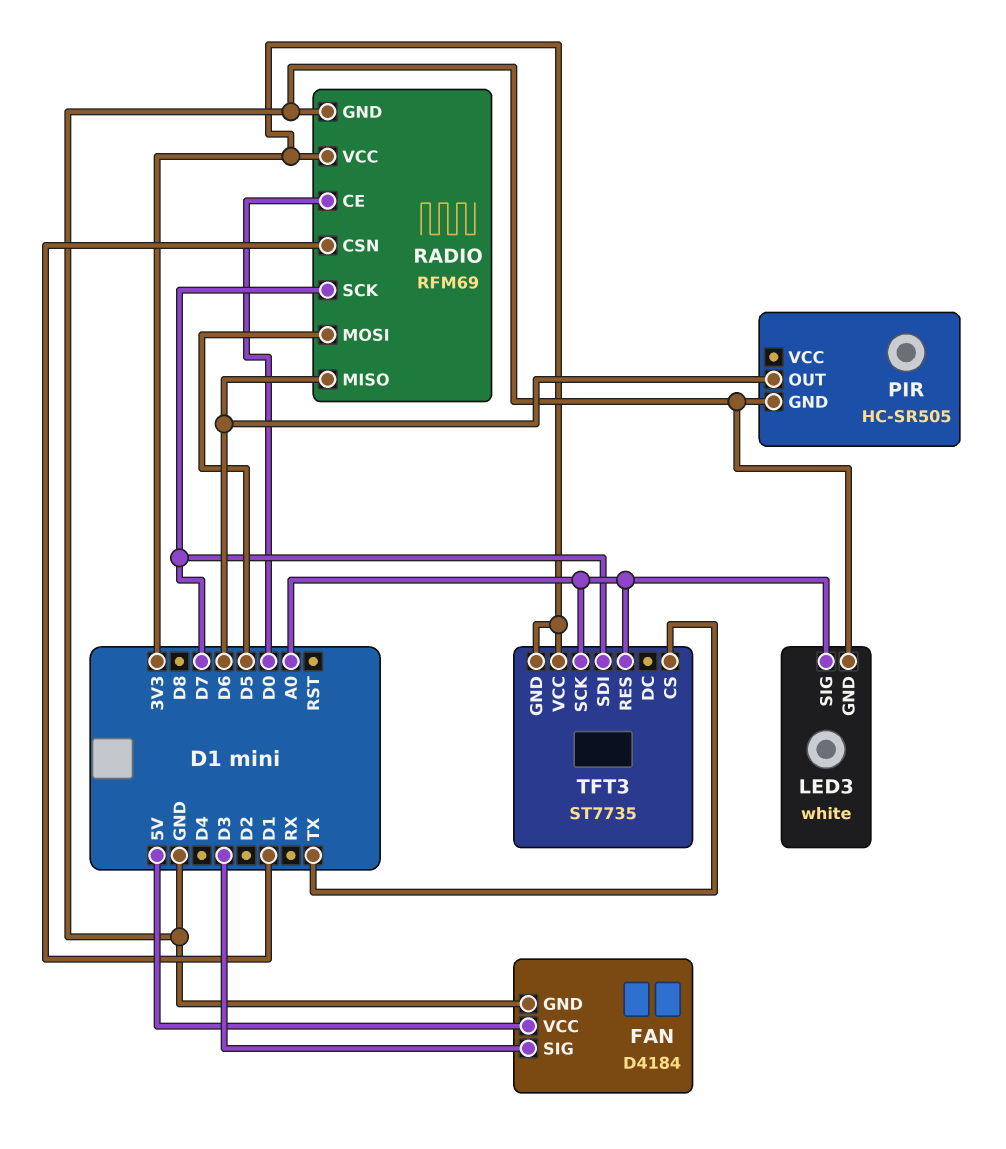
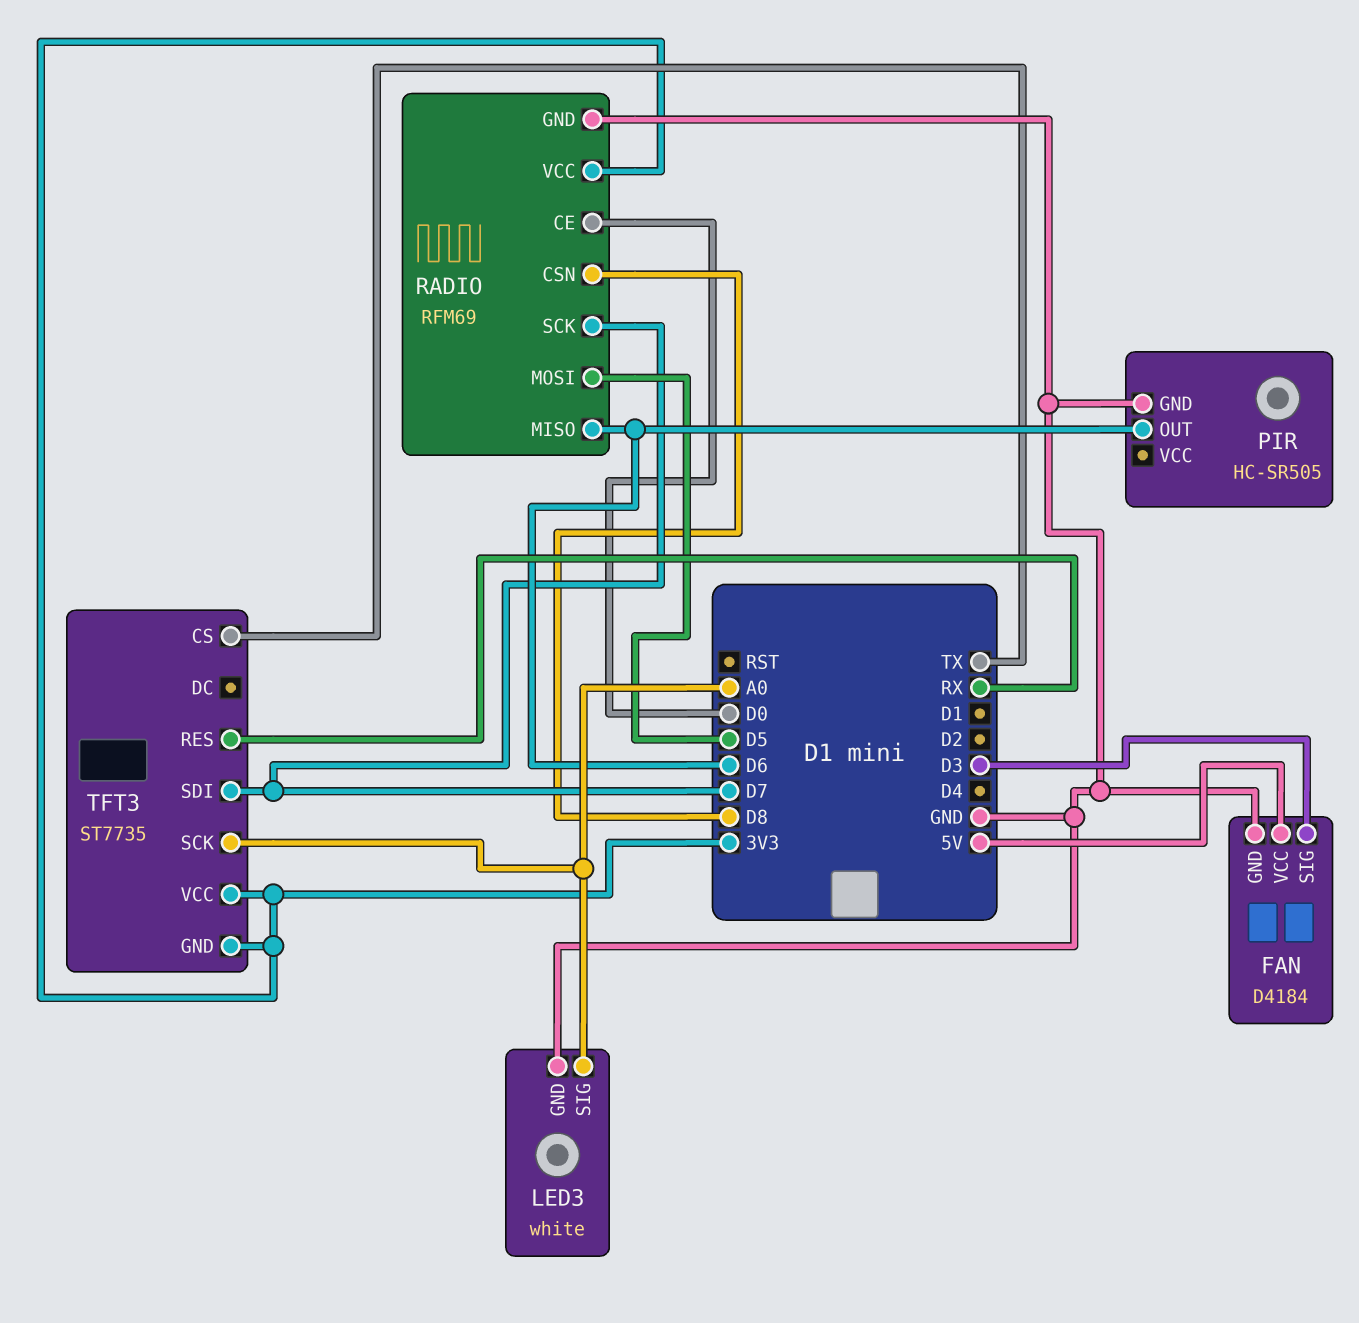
RADIO pin CSN: D1 -> D8
TFT3 pin RES: A0 -> RX

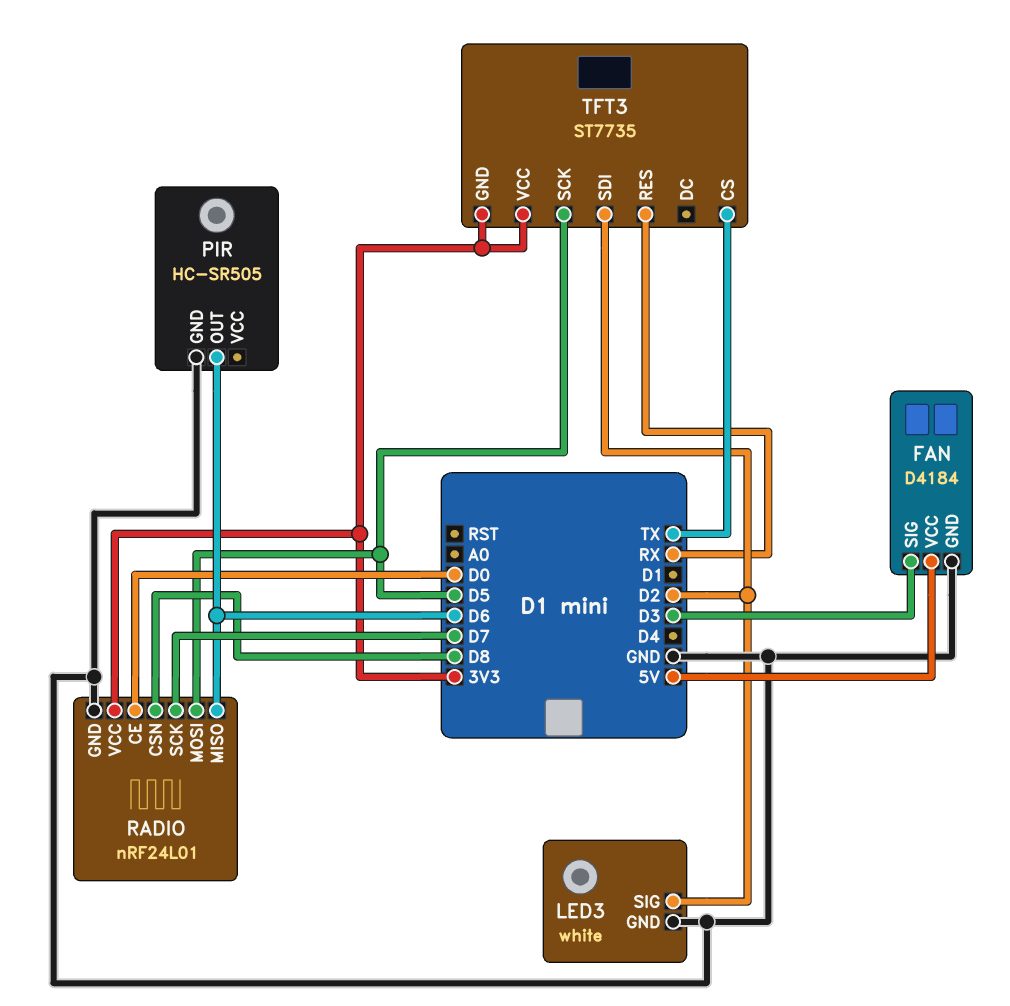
LED3 pin SIG: A0 -> D2
RADIO: RFM69 -> nRF24L01
TFT3 pin SCK: A0 -> D5
TFT3 pin SDI: D7 -> D2

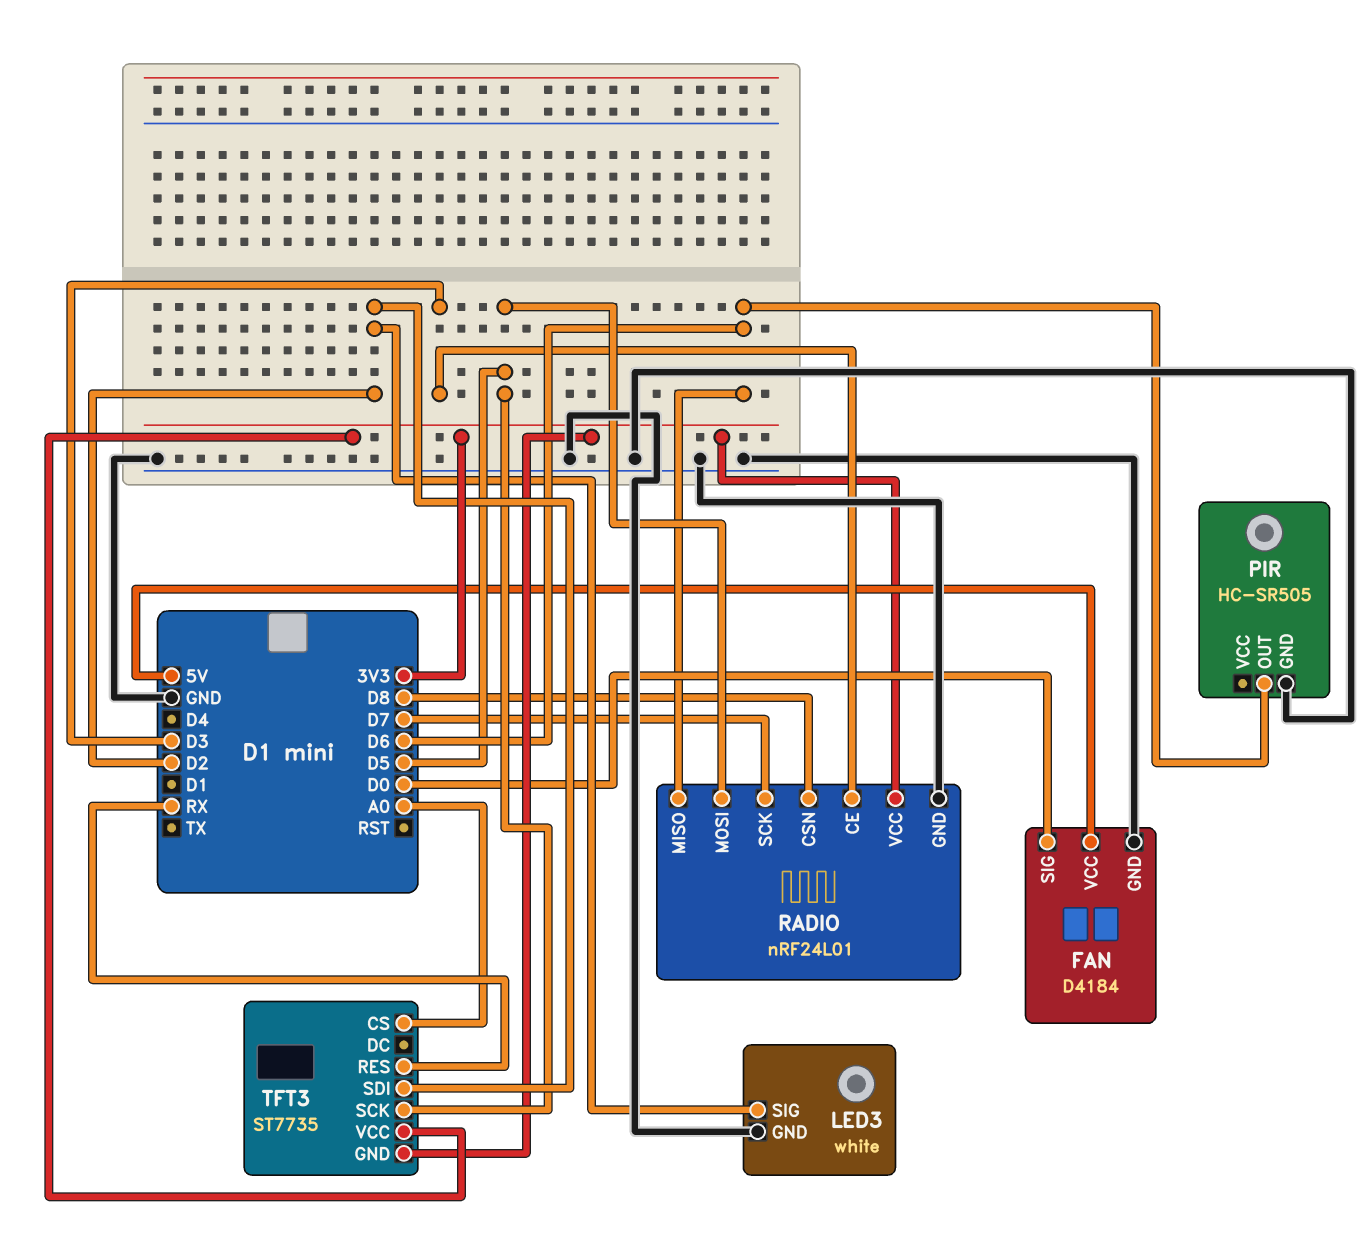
FAN pin SIG: D3 -> D0
RADIO pin CE: D0 -> D3
TFT3 pin CS: TX -> A0

